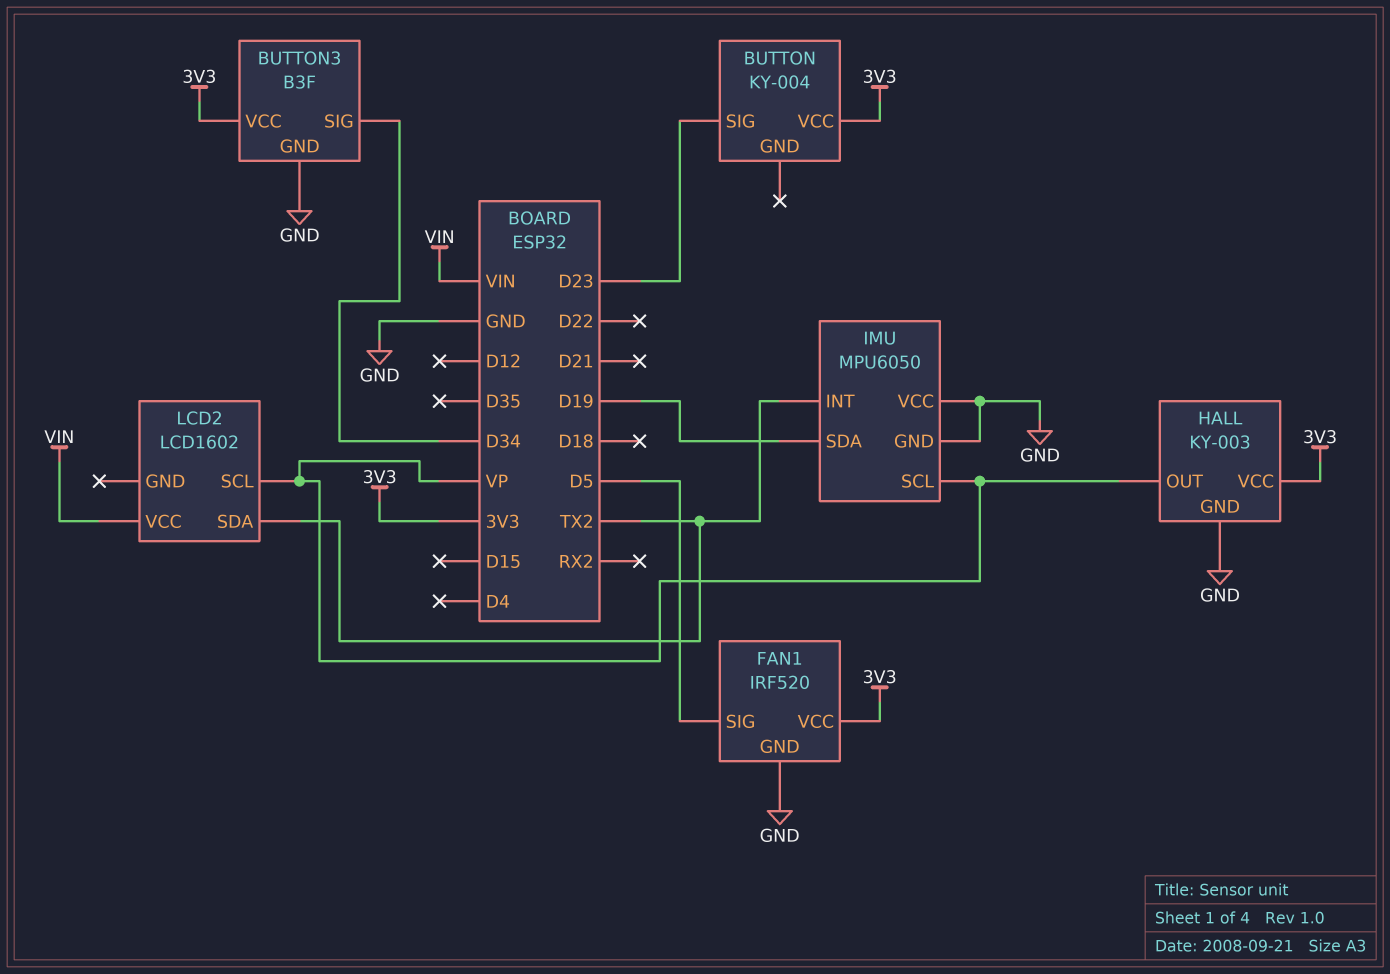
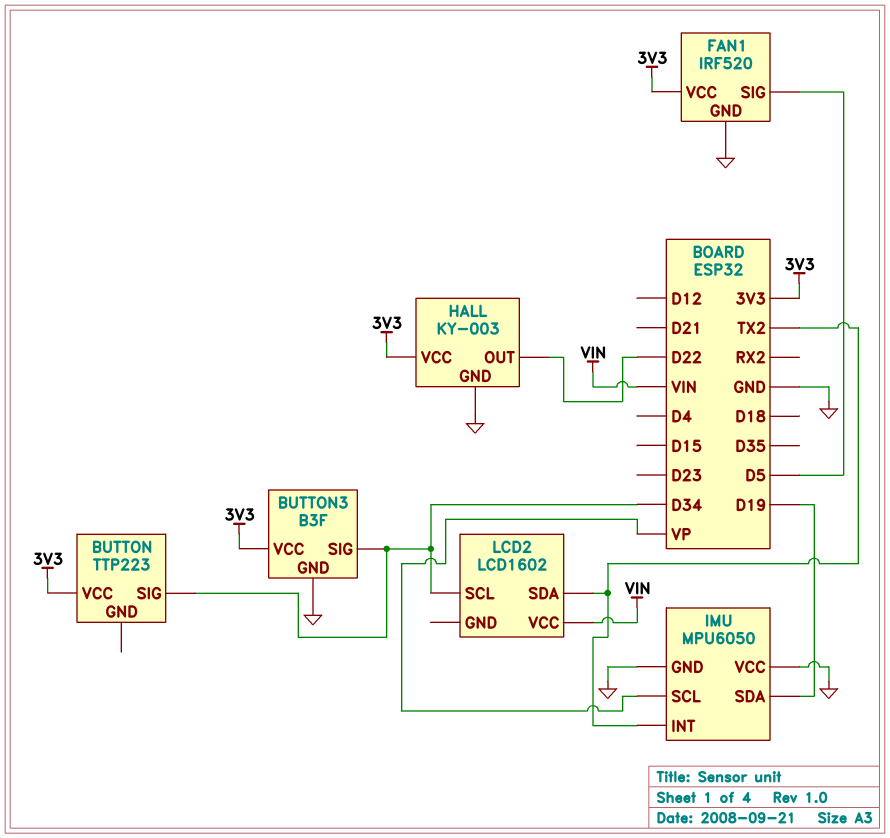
BUTTON: KY-004 -> TTP223
BUTTON pin SIG: D23 -> D34
HALL pin OUT: VP -> D22
LCD2 pin SCL: VP -> D34

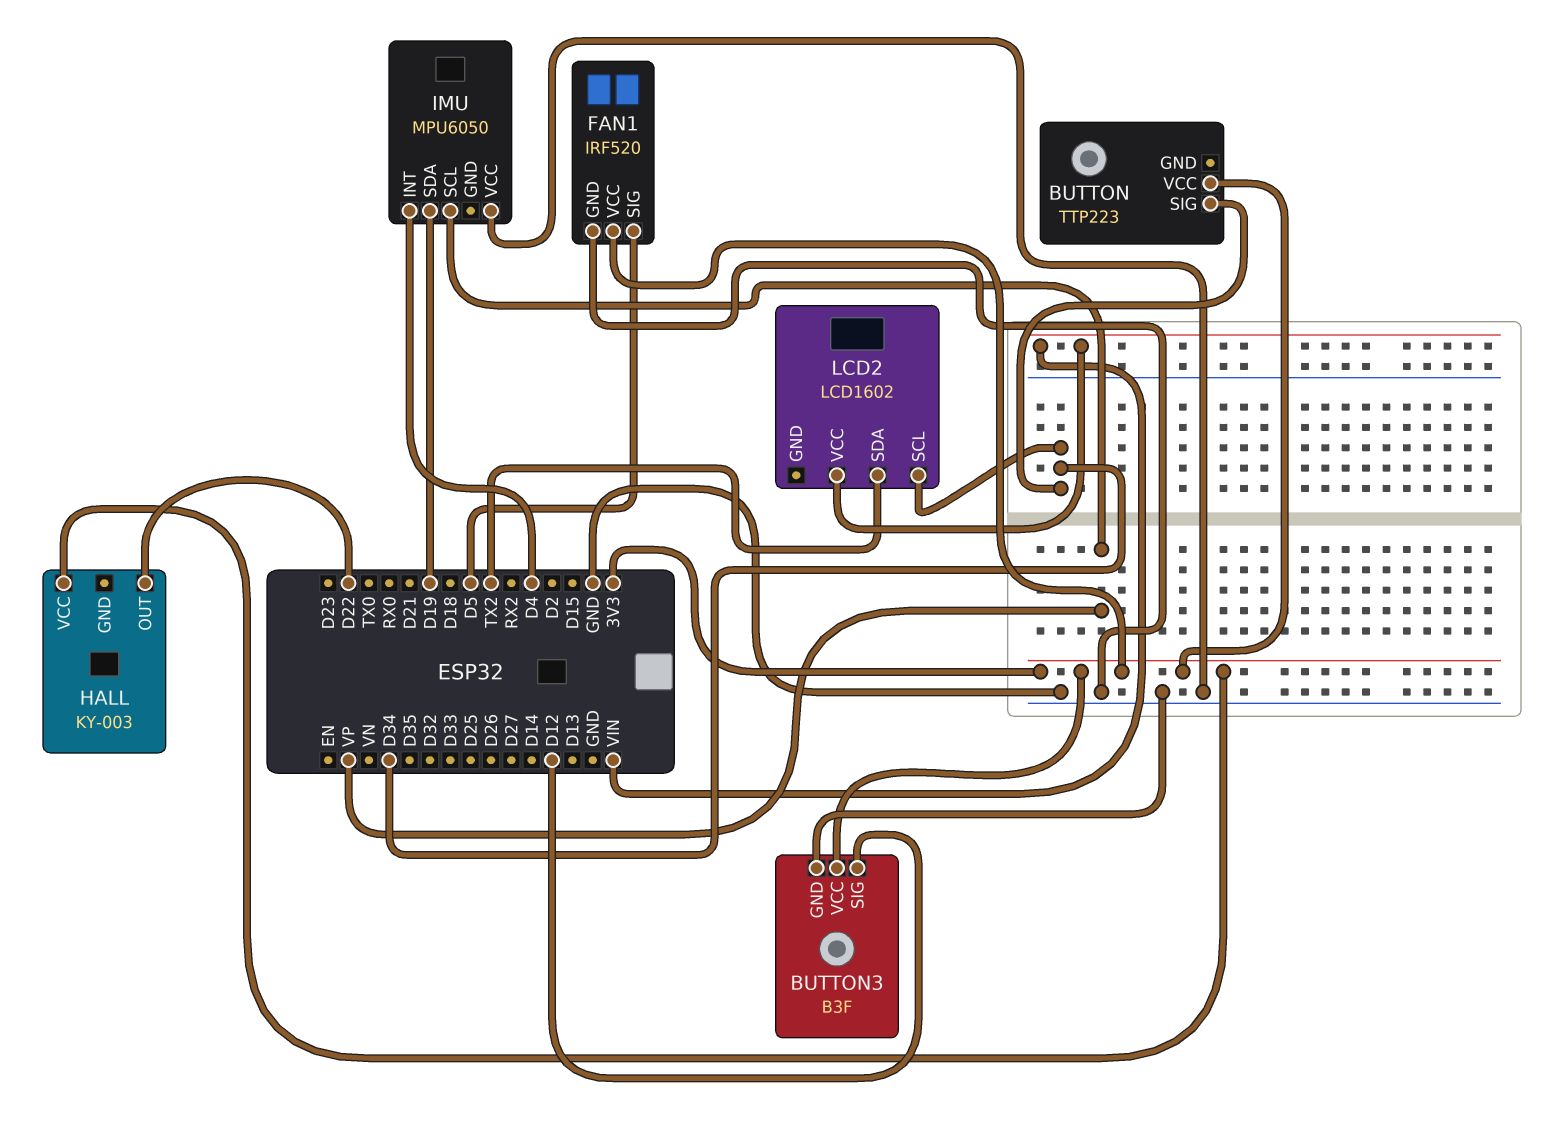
BUTTON3 pin SIG: D34 -> D12
HALL pin GND: GND -> none
IMU pin GND: GND -> none
IMU pin INT: TX2 -> D4

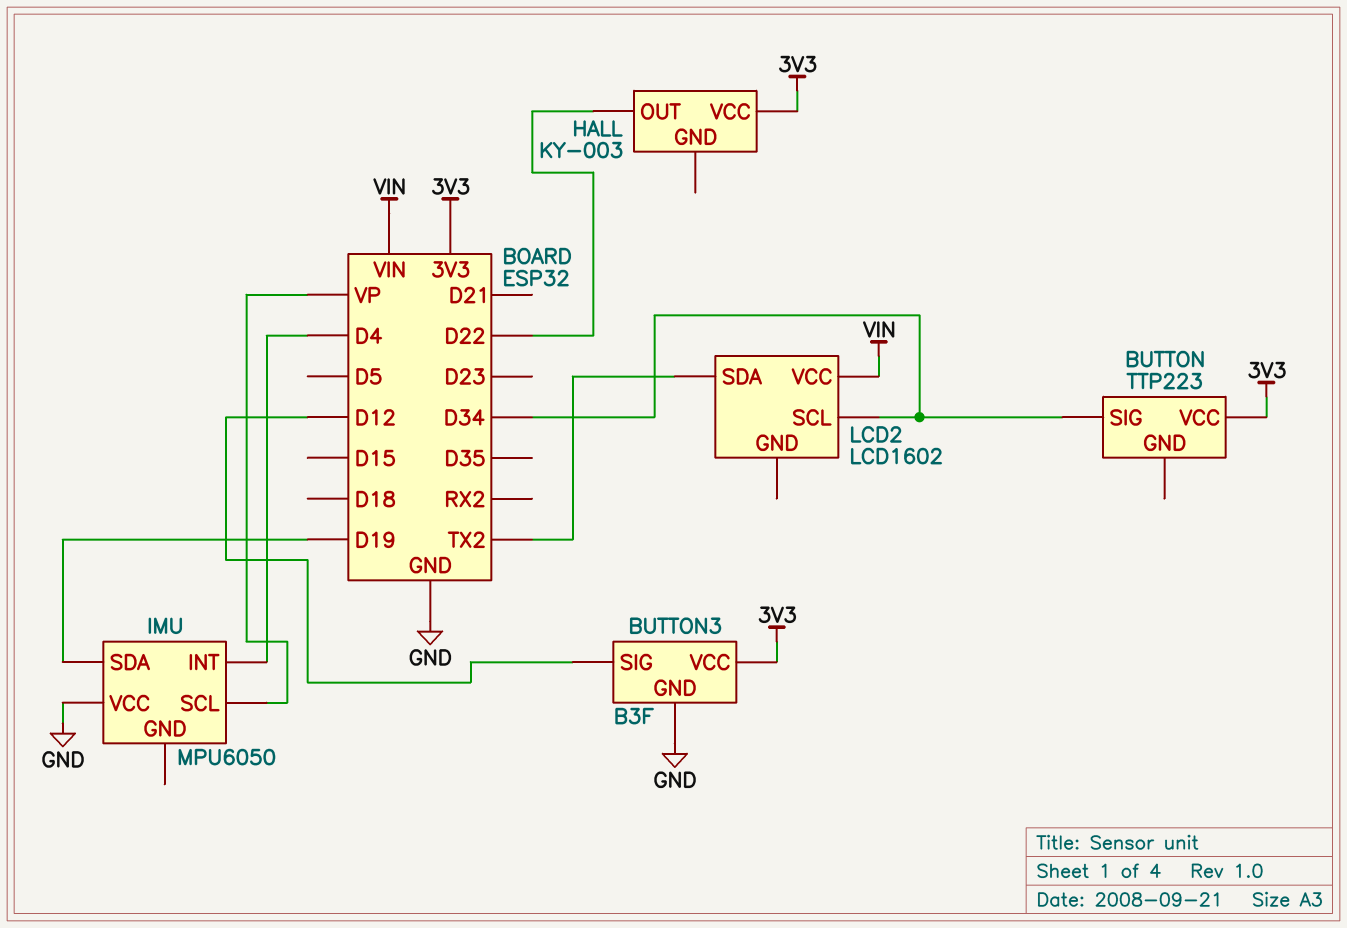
FAN1: IRF520 -> none
FAN1 pin GND: GND -> none
FAN1 pin SIG: D5 -> none
FAN1 pin VCC: 3V3 -> none

